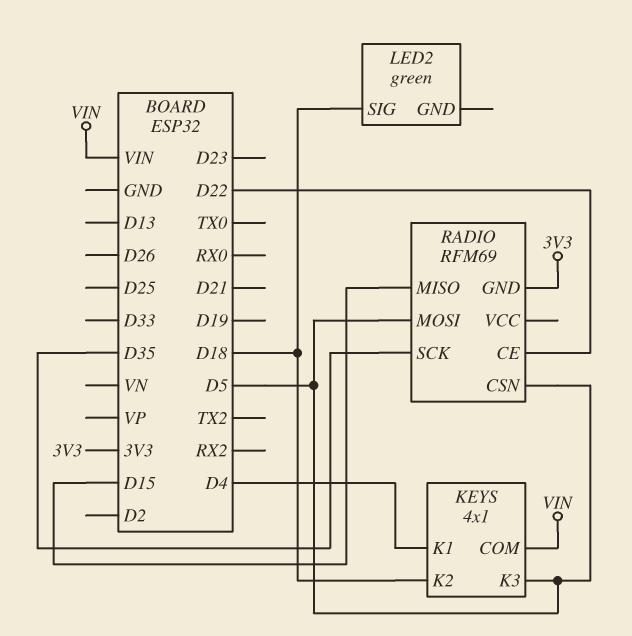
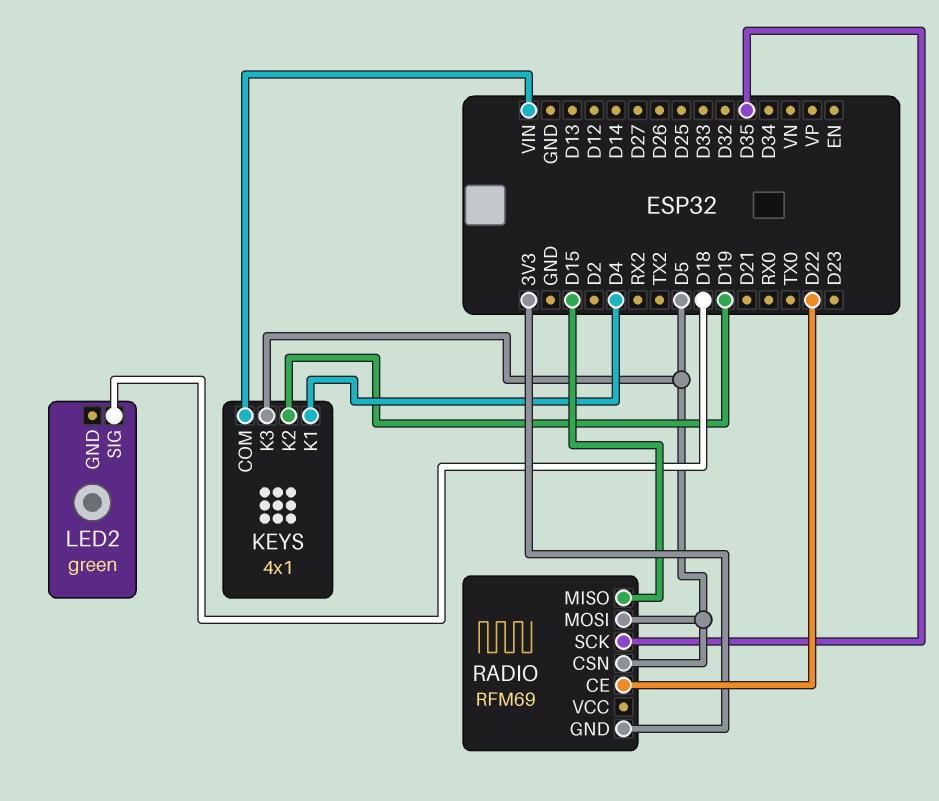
KEYS pin K2: D18 -> D19

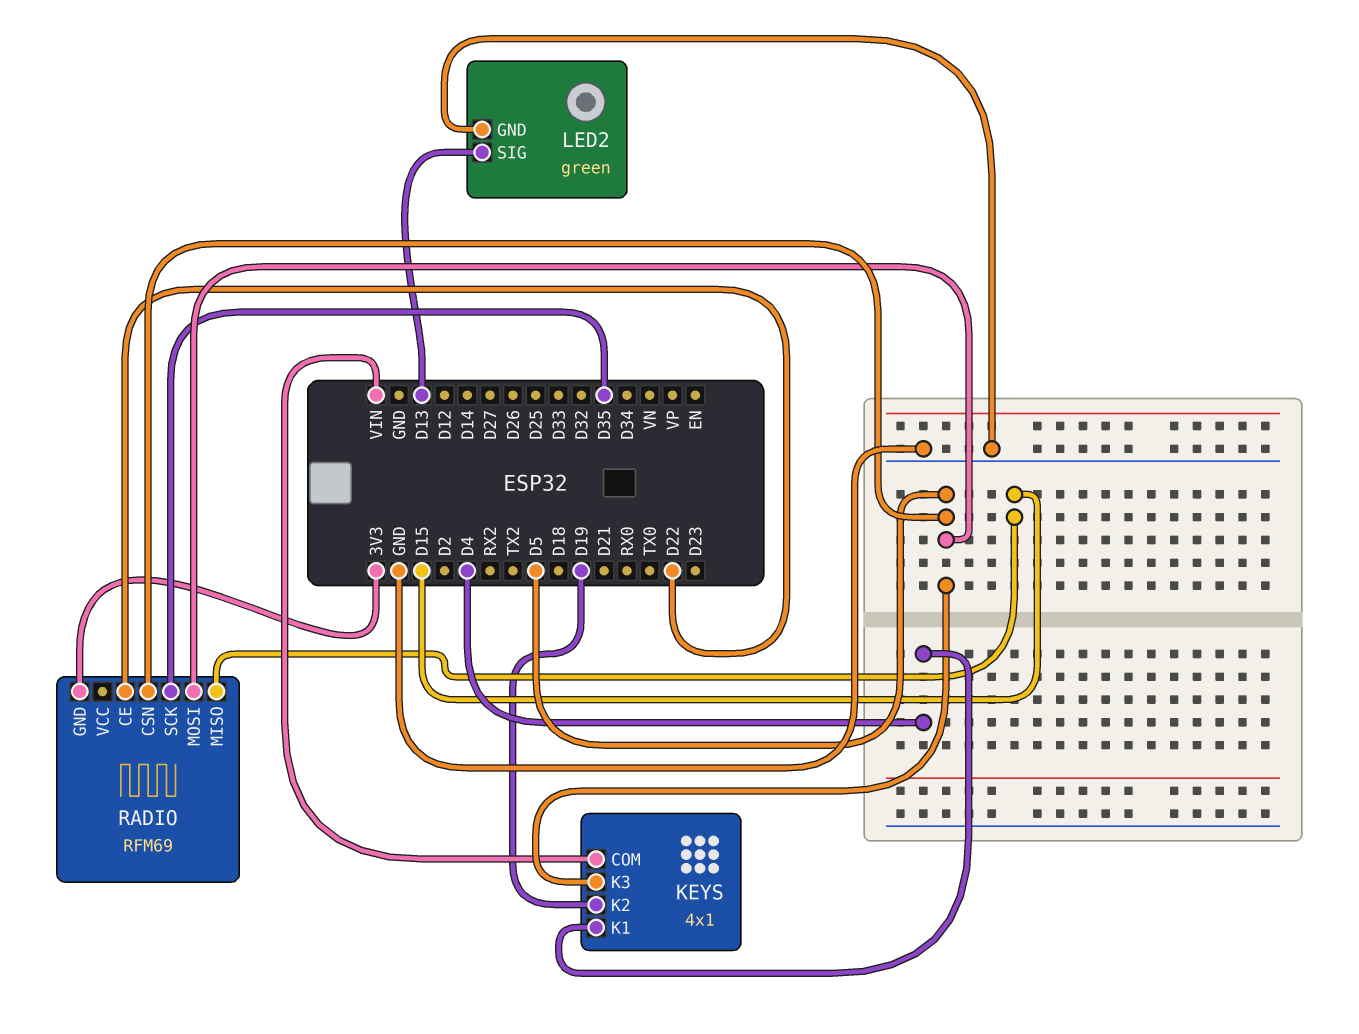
LED2 pin GND: none -> GND
LED2 pin SIG: D18 -> D13

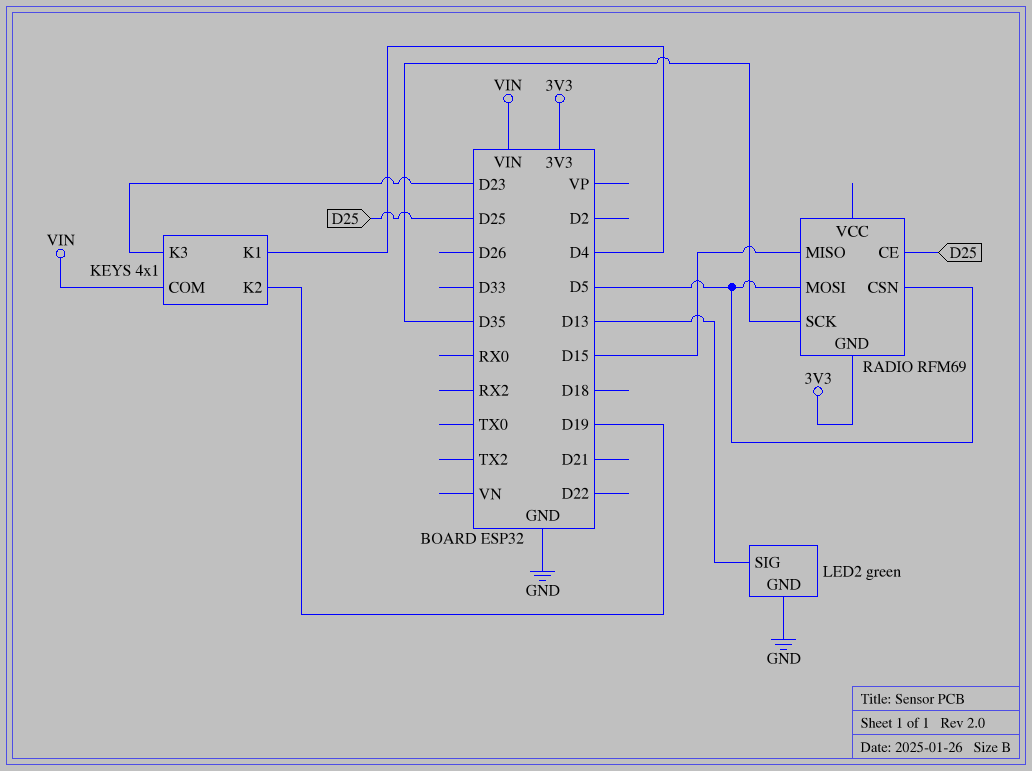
KEYS pin K3: D5 -> D23
RADIO pin CE: D22 -> D25

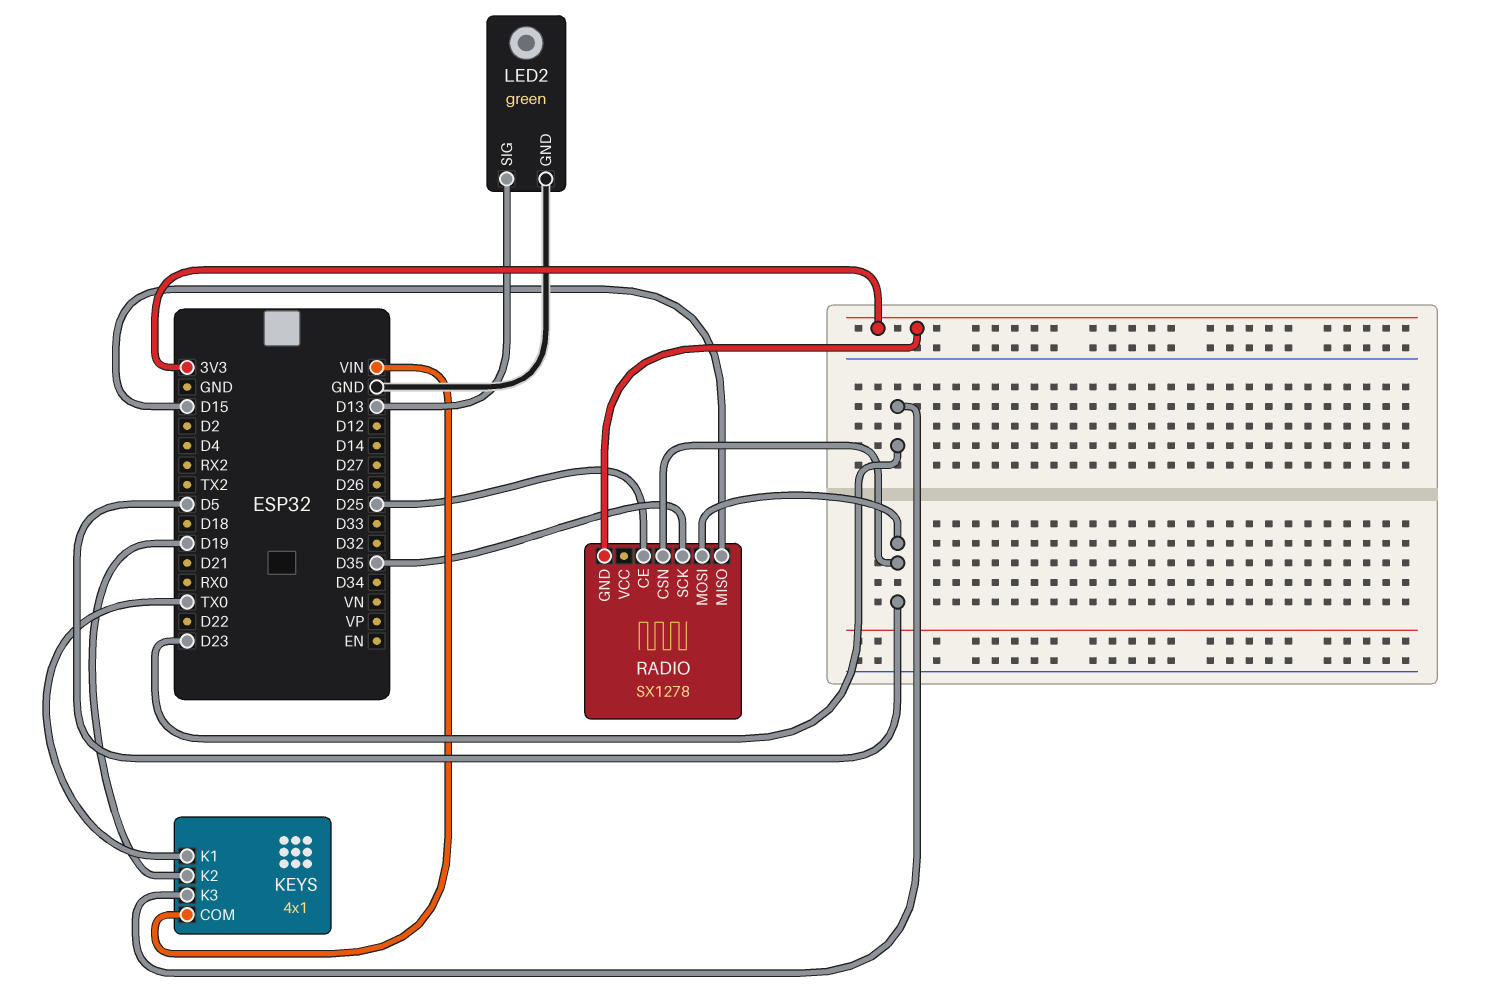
KEYS pin K1: D4 -> TX0
RADIO: RFM69 -> SX1278

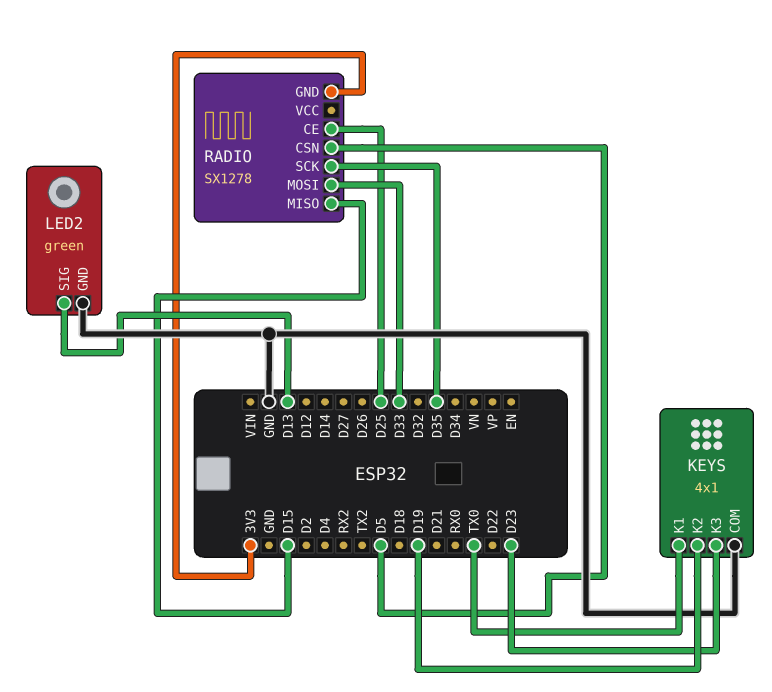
KEYS pin COM: VIN -> GND
RADIO pin MOSI: D5 -> D33

